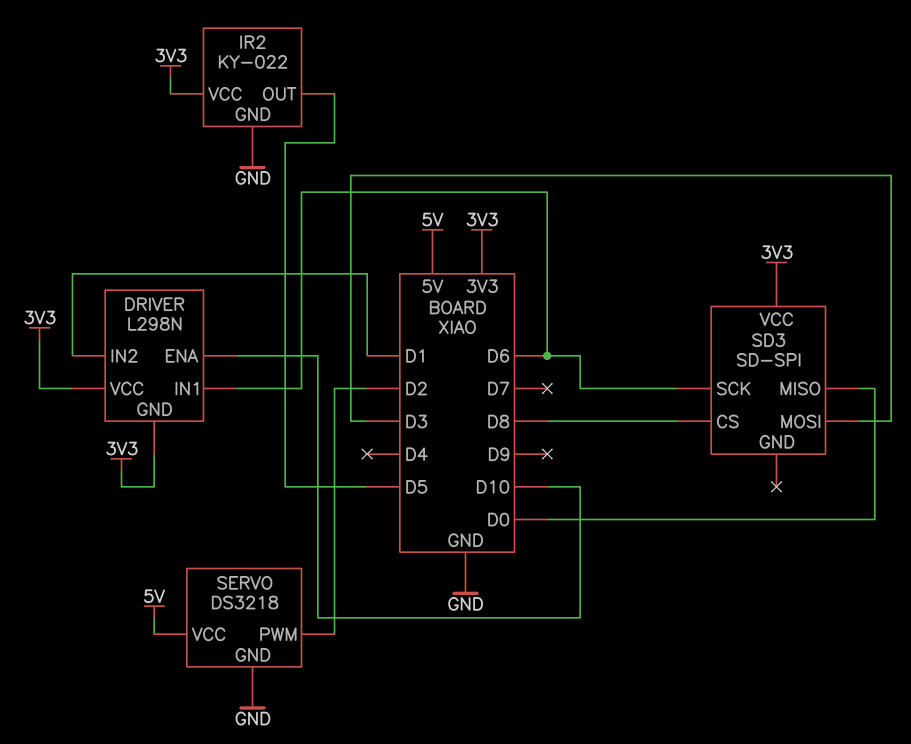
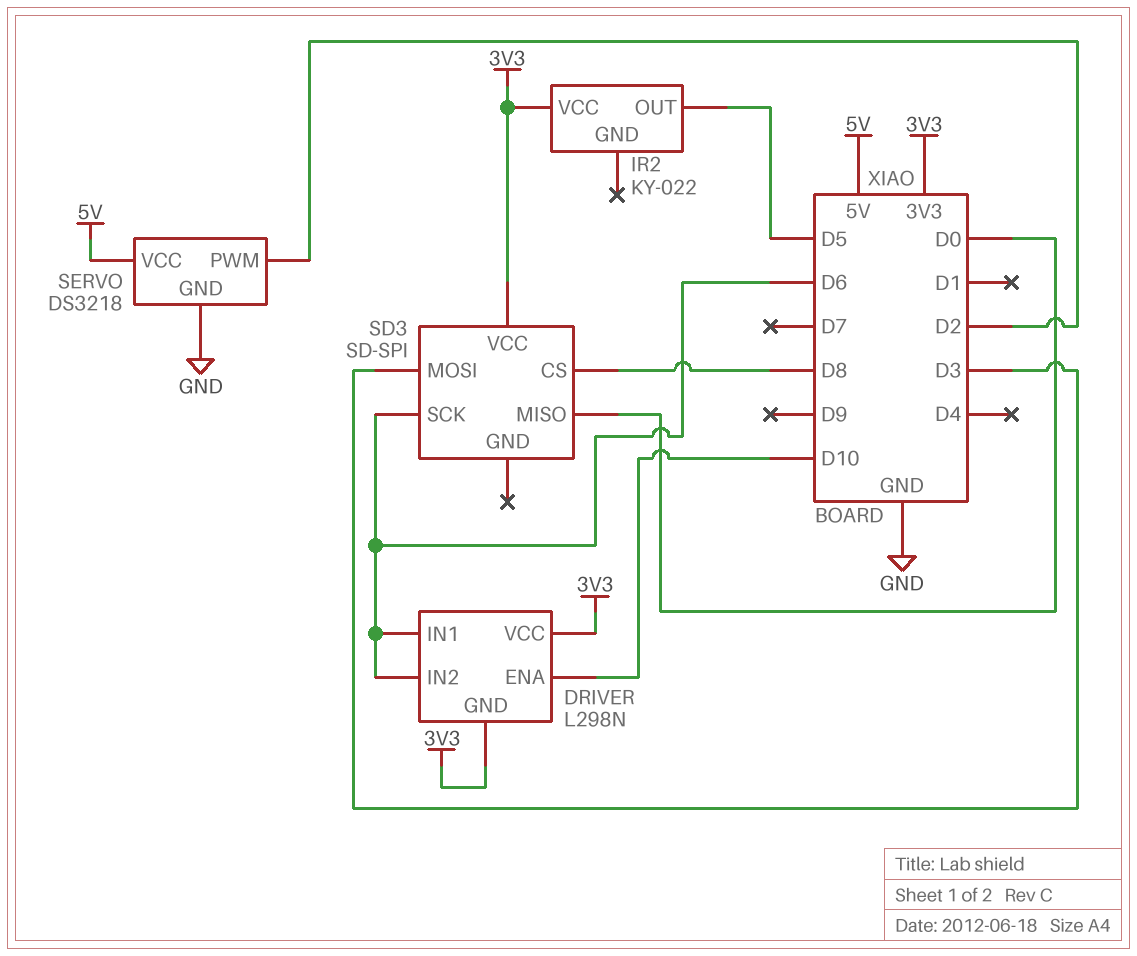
DRIVER pin IN2: D1 -> D6
IR2 pin GND: GND -> none

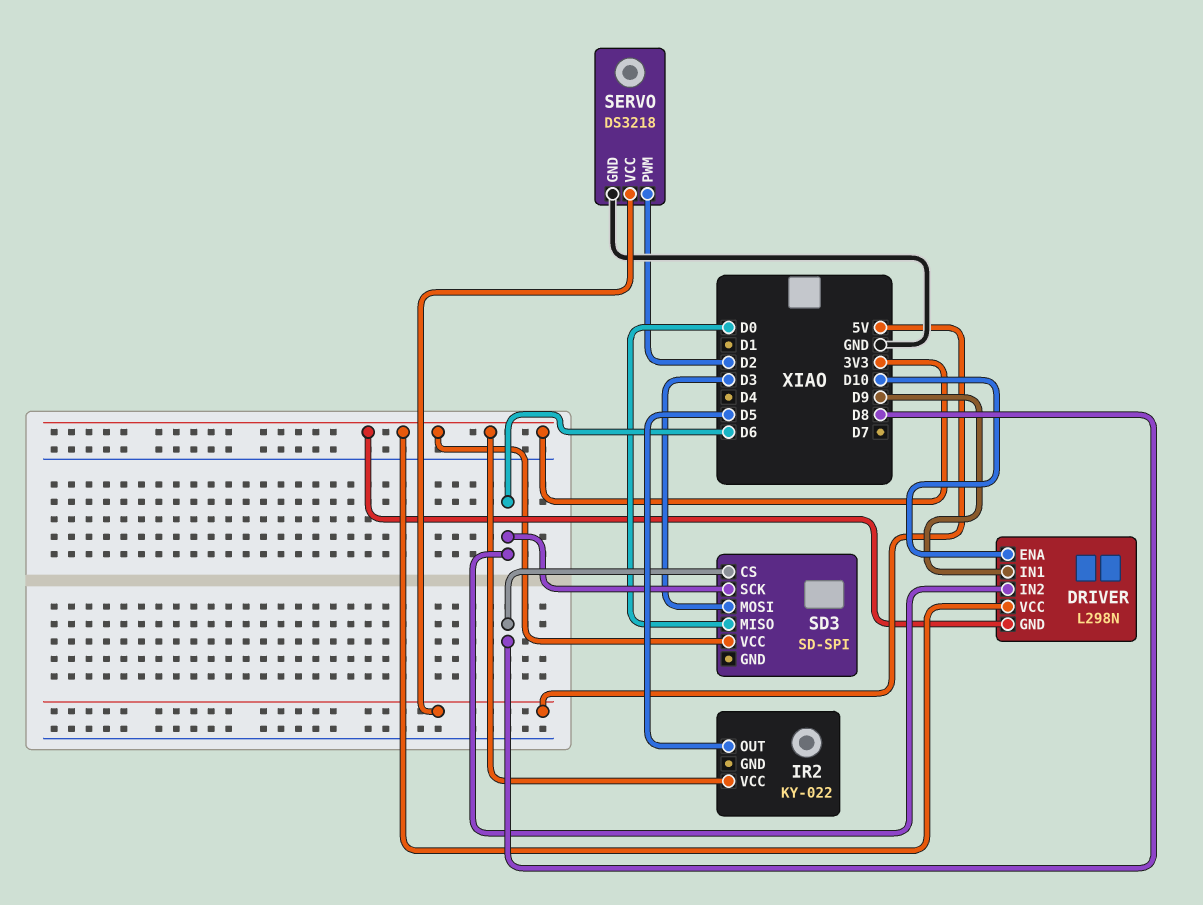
DRIVER pin IN1: D6 -> D9

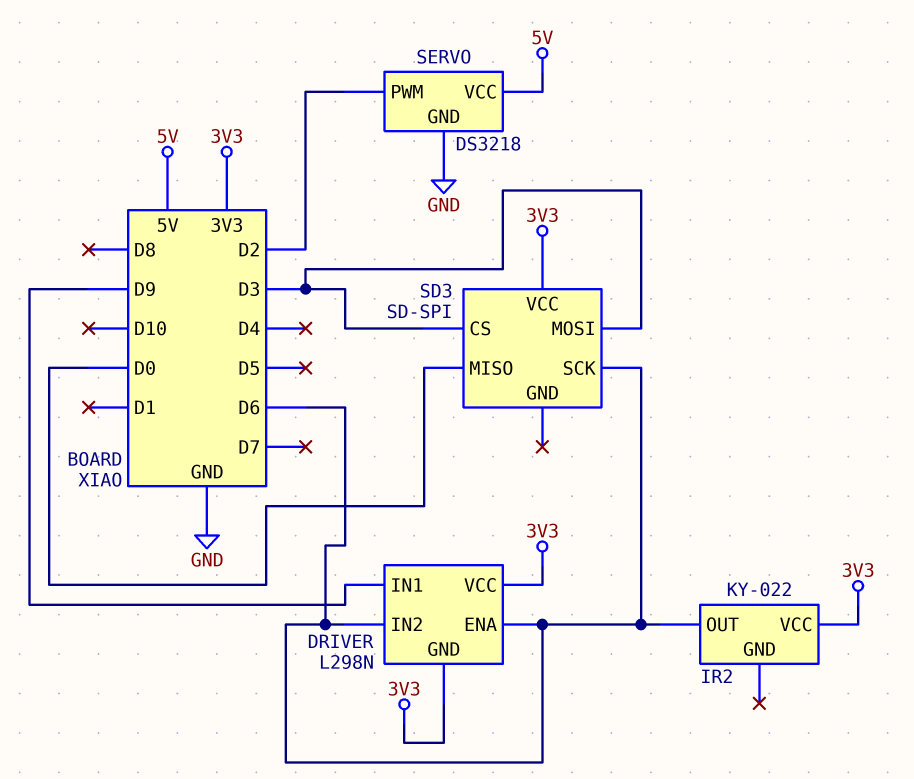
DRIVER pin ENA: D10 -> D6
IR2 pin OUT: D5 -> D6
SD3 pin CS: D8 -> D3

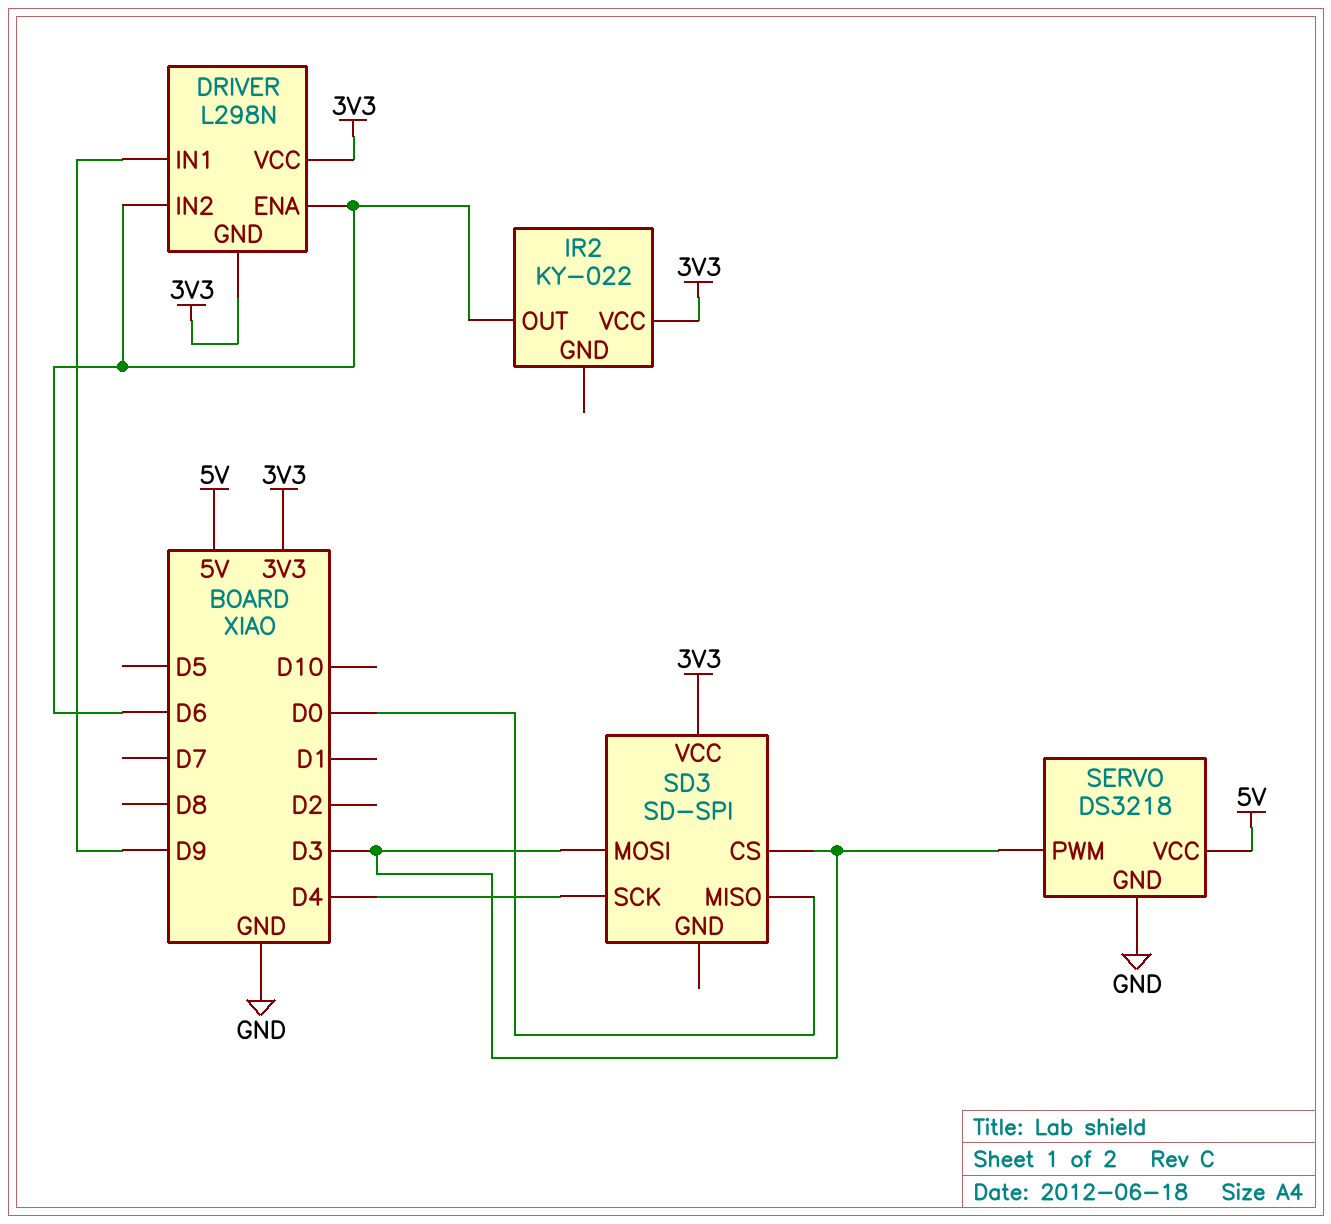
SD3 pin SCK: D6 -> D4
SERVO pin PWM: D2 -> D3

